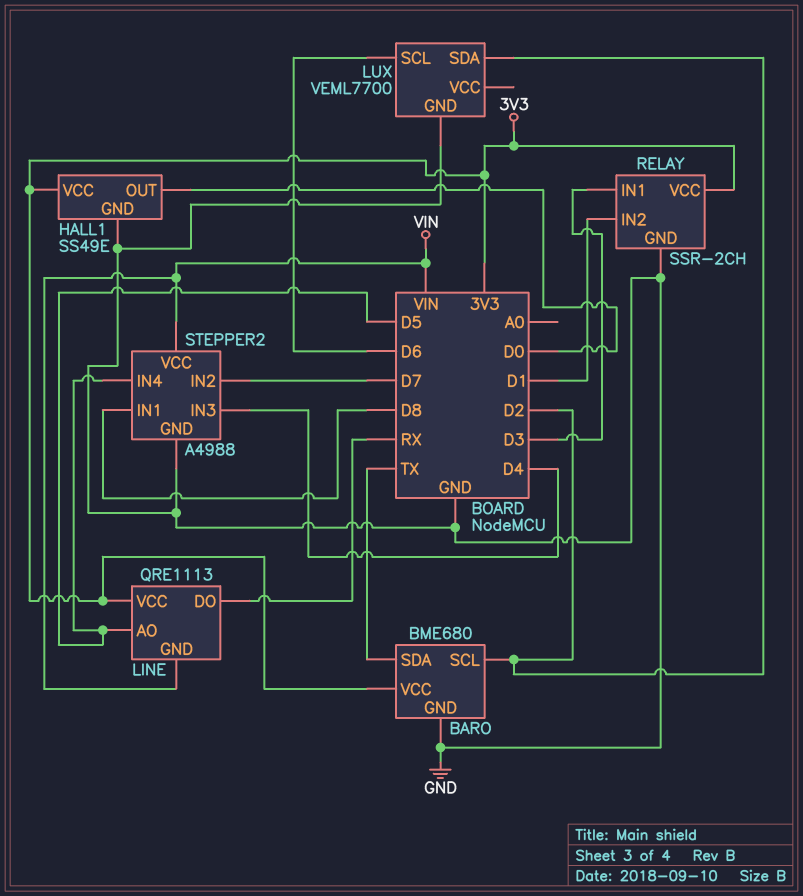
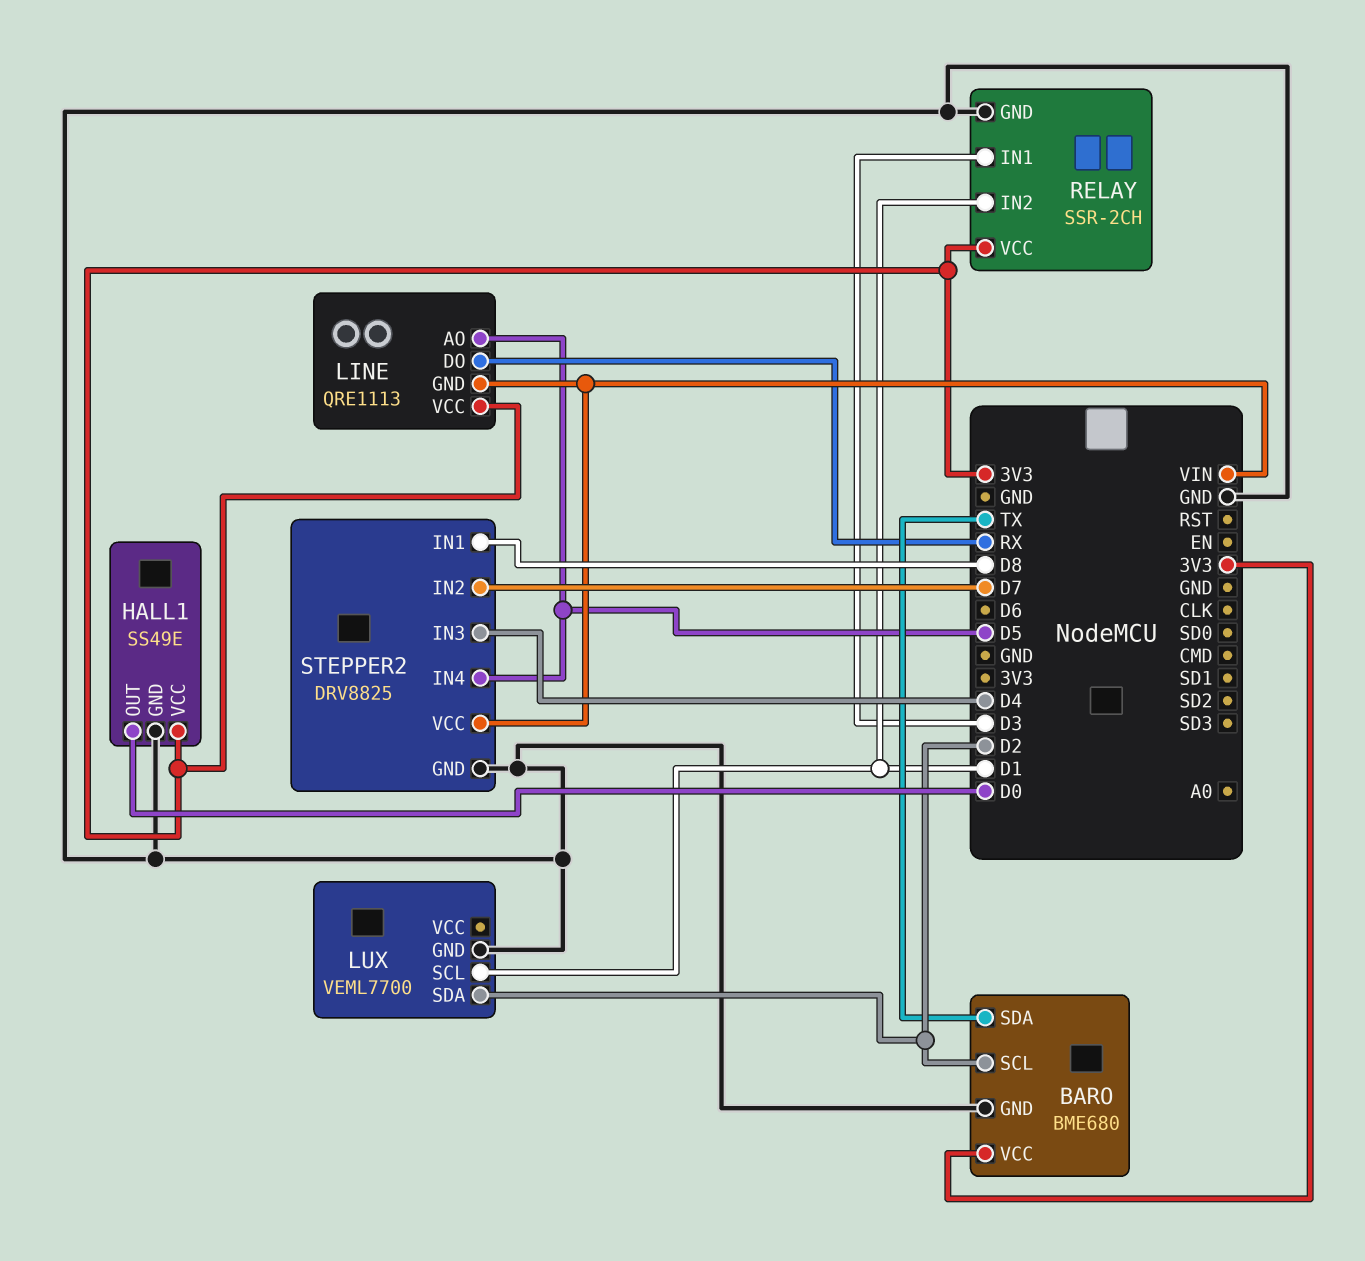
LUX pin SCL: D6 -> D1
STEPPER2: A4988 -> DRV8825

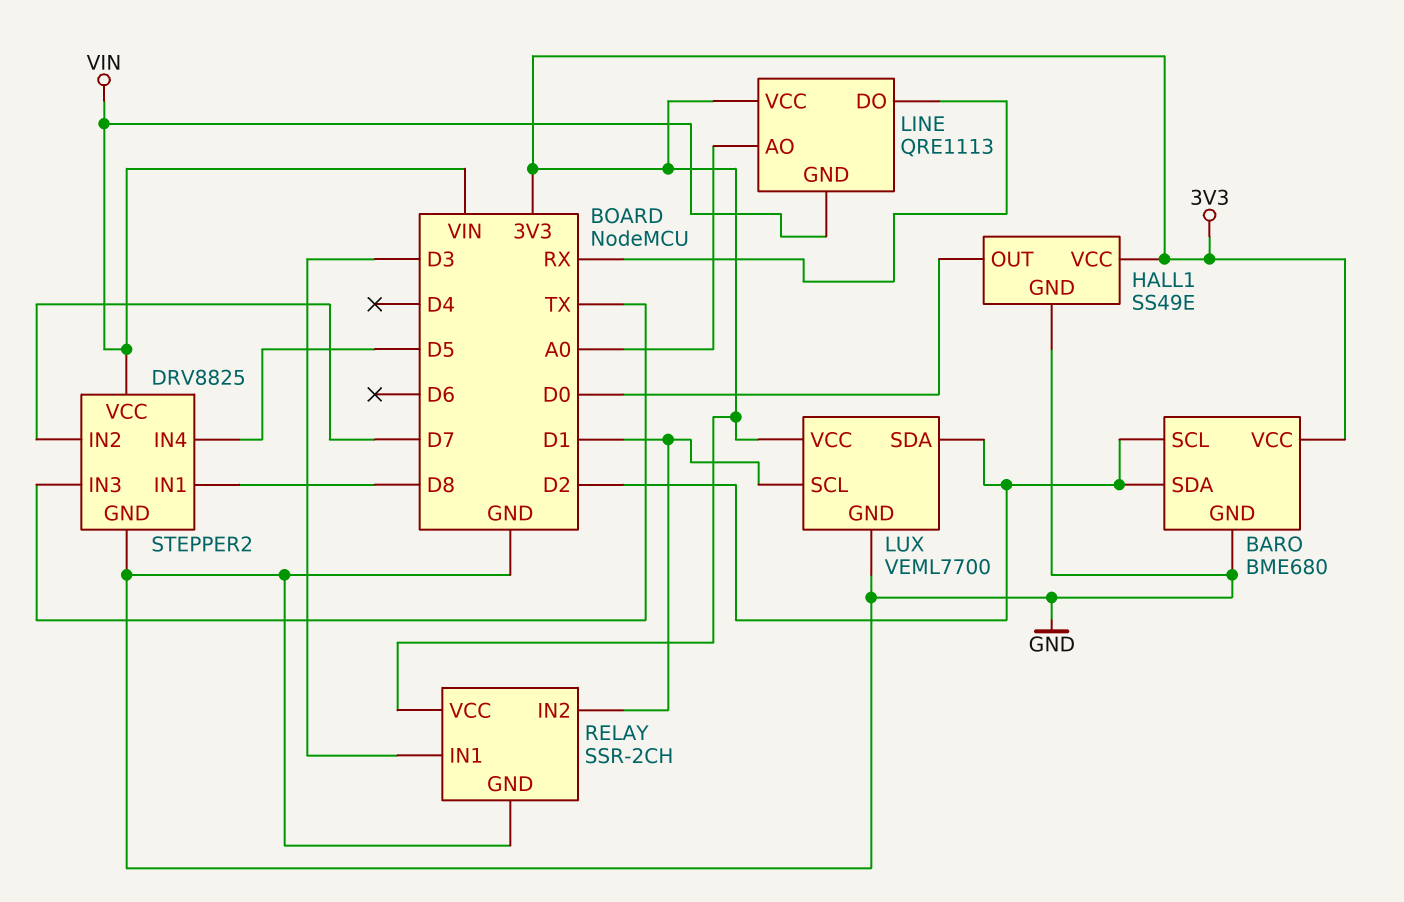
BARO pin SDA: TX -> D2
LINE pin AO: D5 -> A0
LUX pin VCC: none -> 3V3
STEPPER2 pin IN3: D4 -> TX

